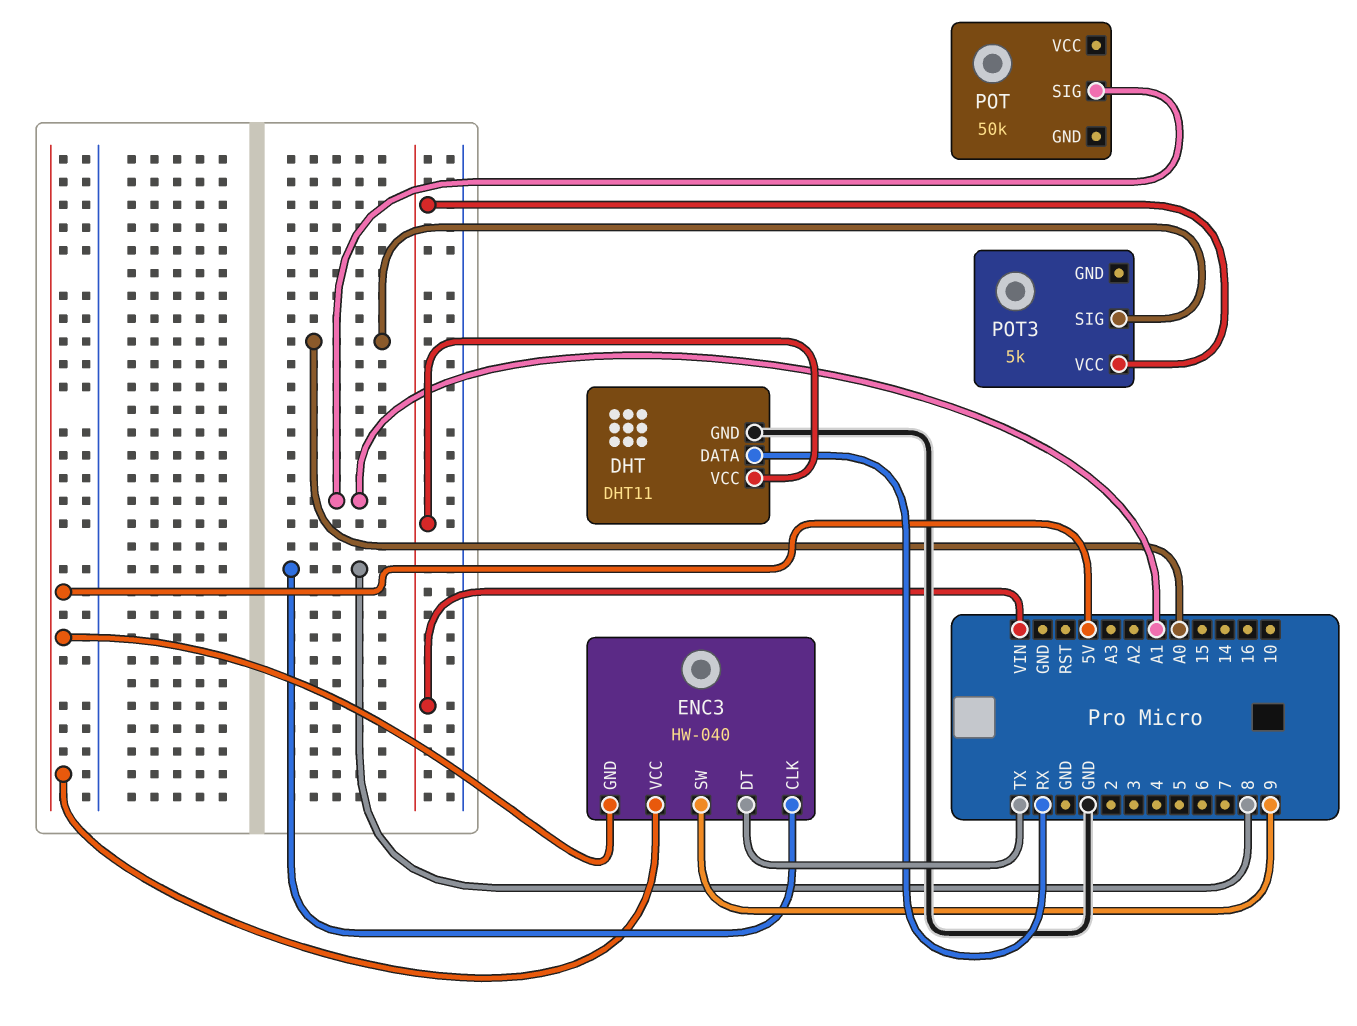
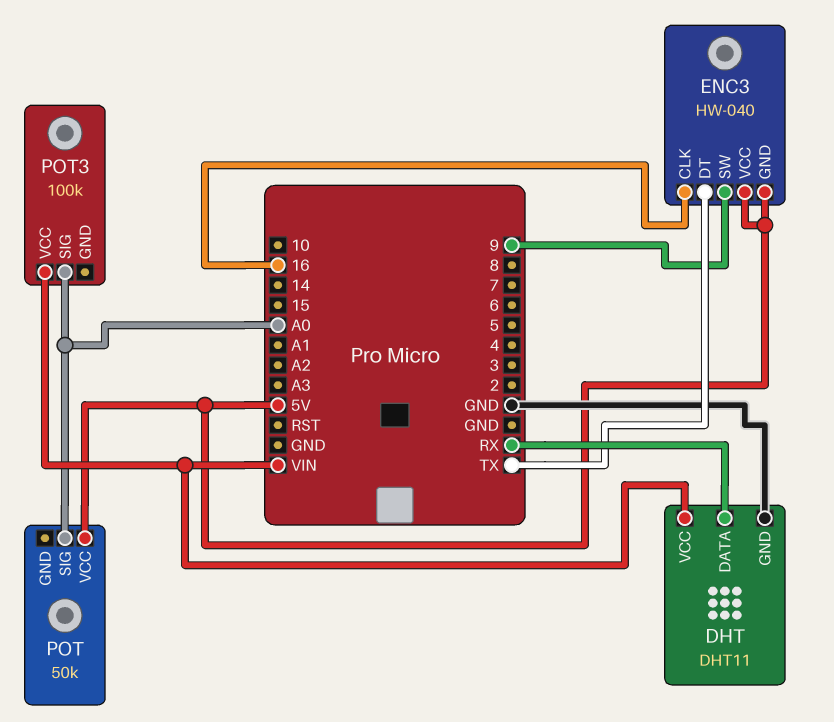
ENC3 pin CLK: 8 -> 16
POT pin SIG: A1 -> A0
POT pin VCC: none -> 5V
POT3: 5k -> 100k

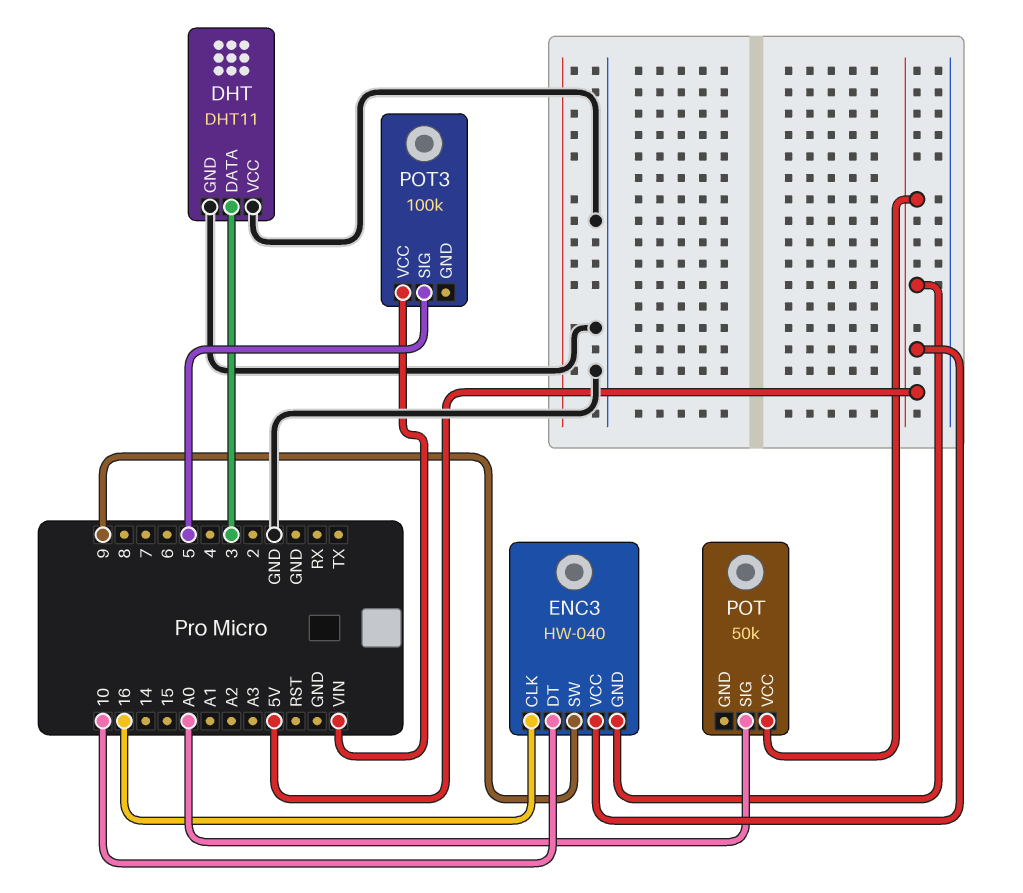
DHT pin DATA: RX -> 3
DHT pin VCC: VIN -> GND
ENC3 pin DT: TX -> 10
POT3 pin SIG: A0 -> 5

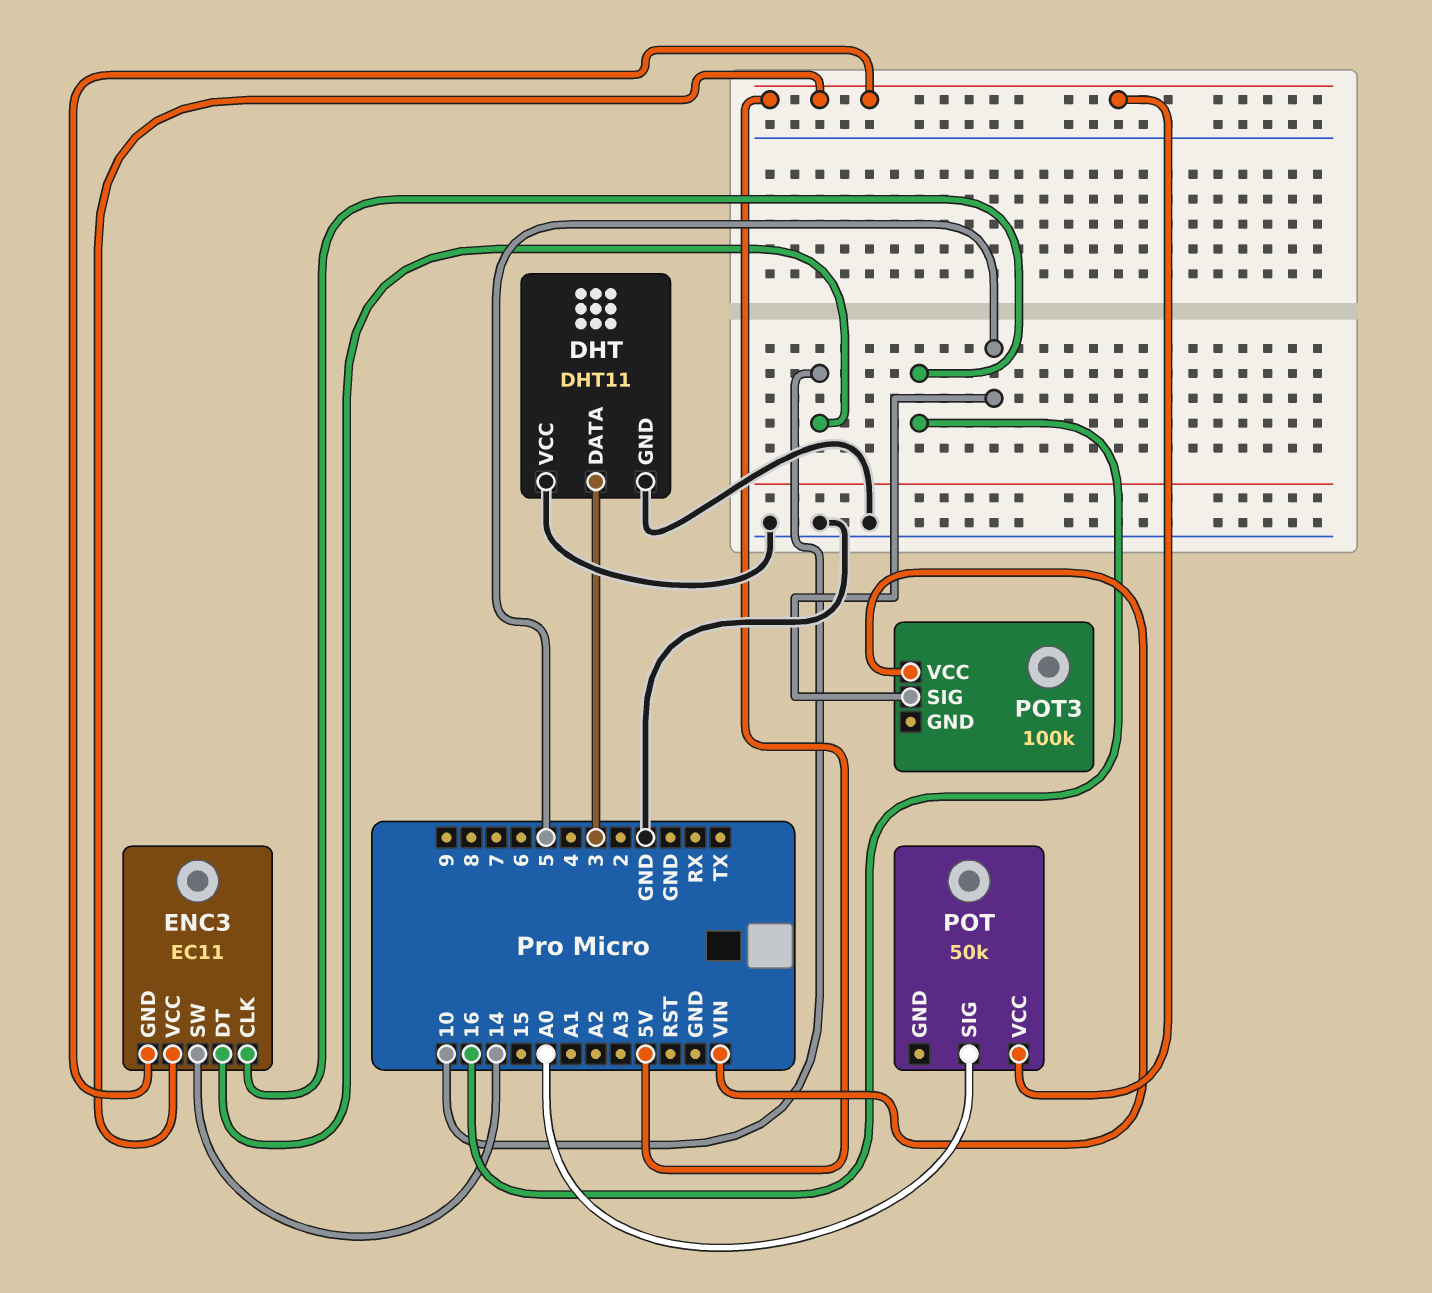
ENC3: HW-040 -> EC11
ENC3 pin SW: 9 -> 14

